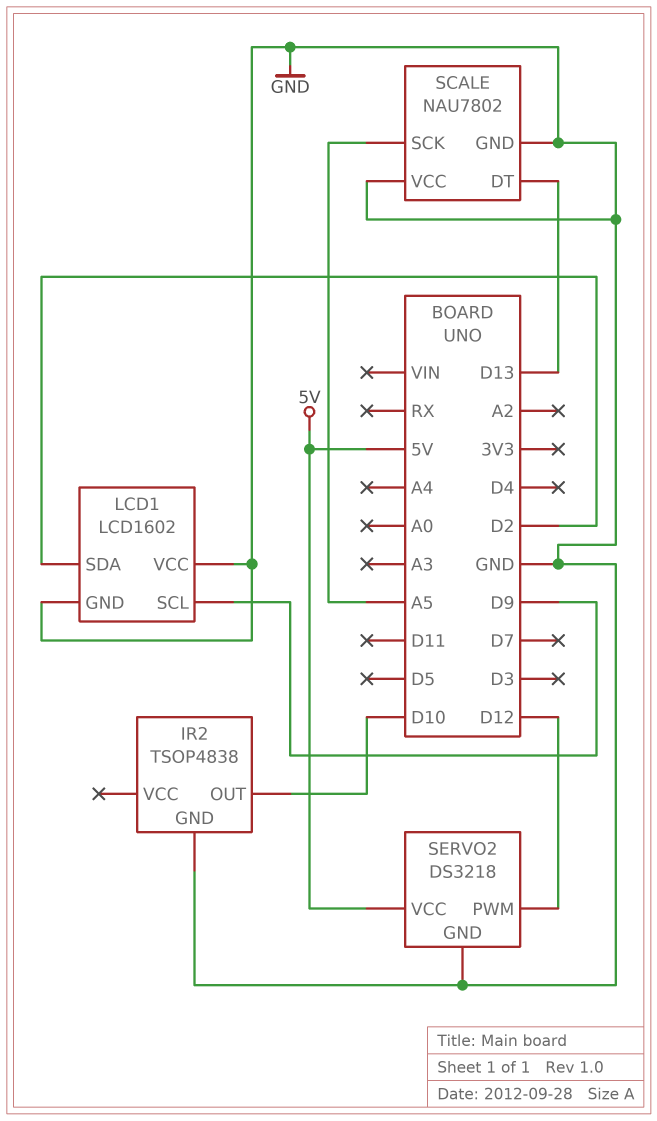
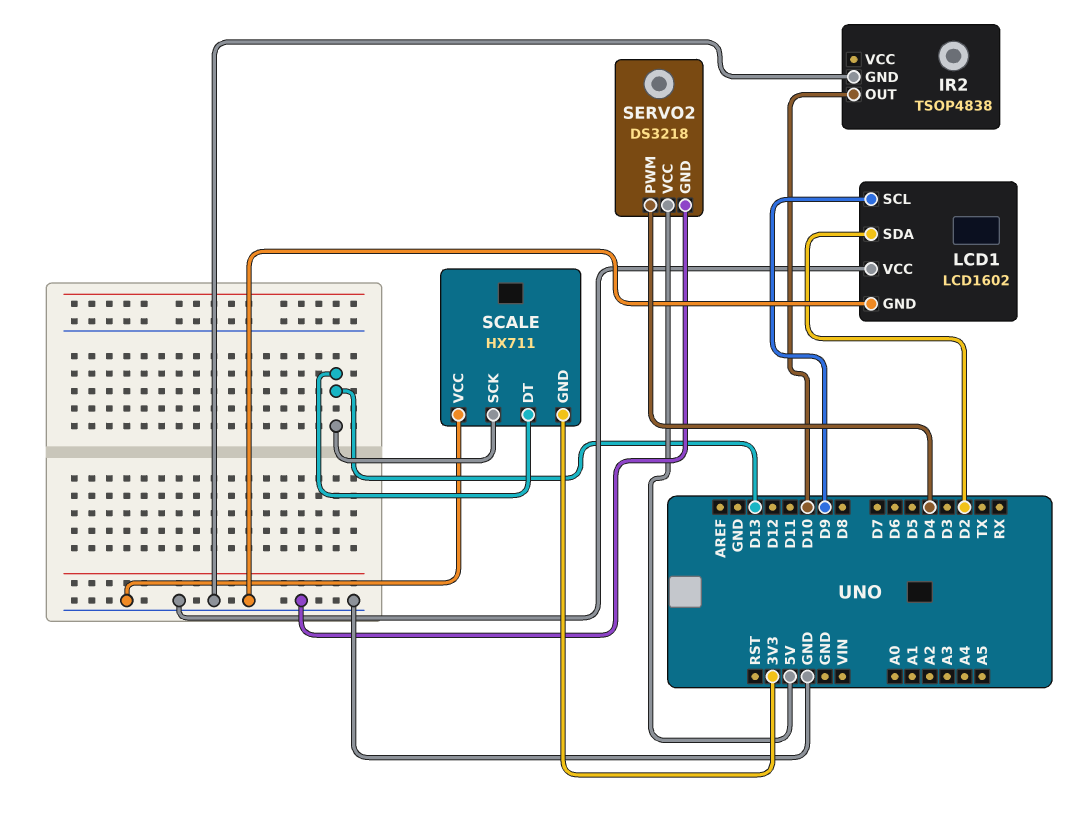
SCALE: NAU7802 -> HX711
SCALE pin GND: GND -> 3V3
SCALE pin SCK: A5 -> D13
SERVO2 pin PWM: D12 -> D4

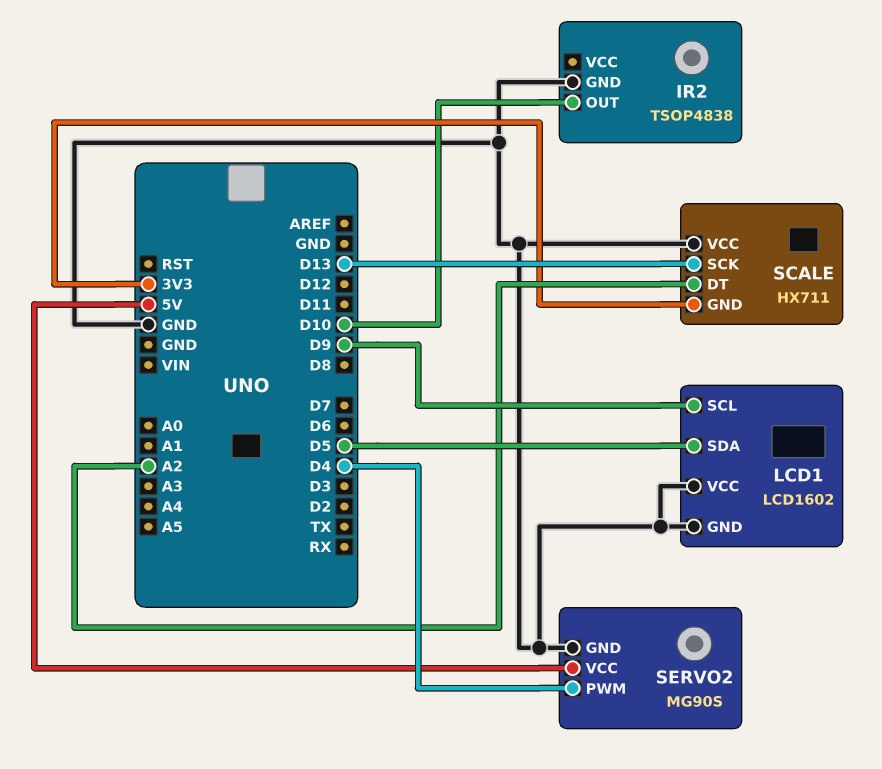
LCD1 pin SDA: D2 -> D5
SCALE pin DT: D13 -> A2
SERVO2: DS3218 -> MG90S

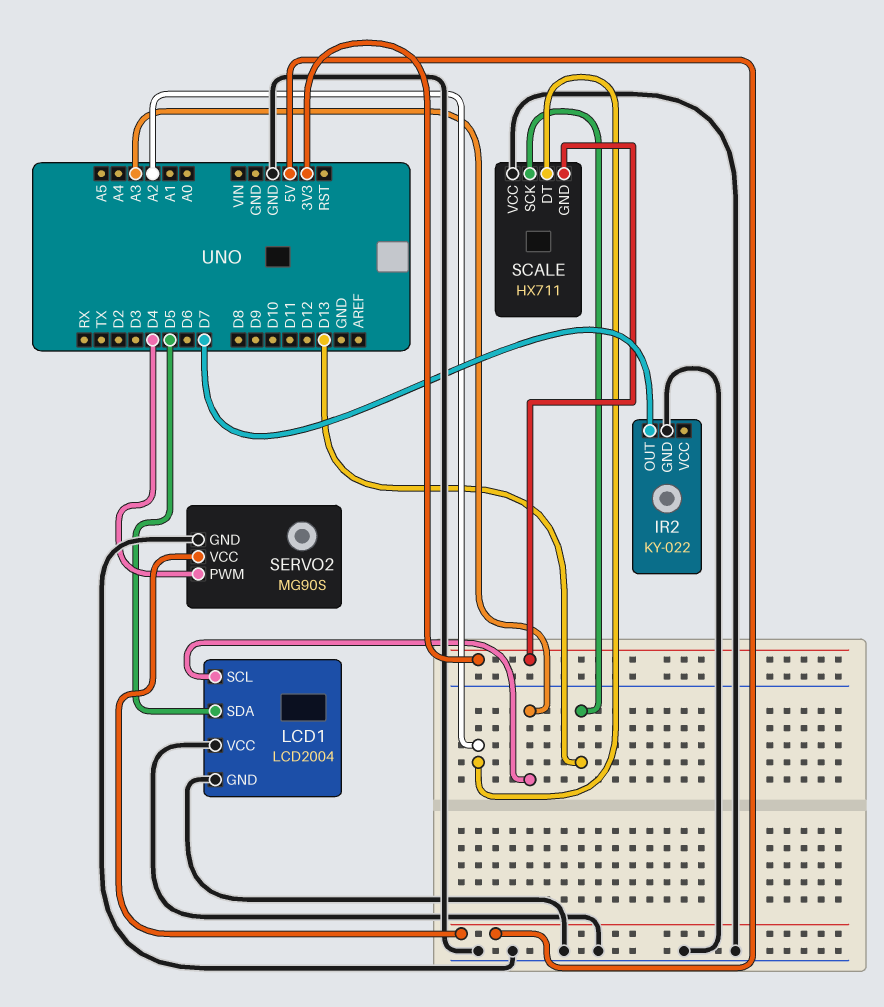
IR2: TSOP4838 -> KY-022
IR2 pin OUT: D10 -> D7
LCD1: LCD1602 -> LCD2004
LCD1 pin SCL: D9 -> A3

